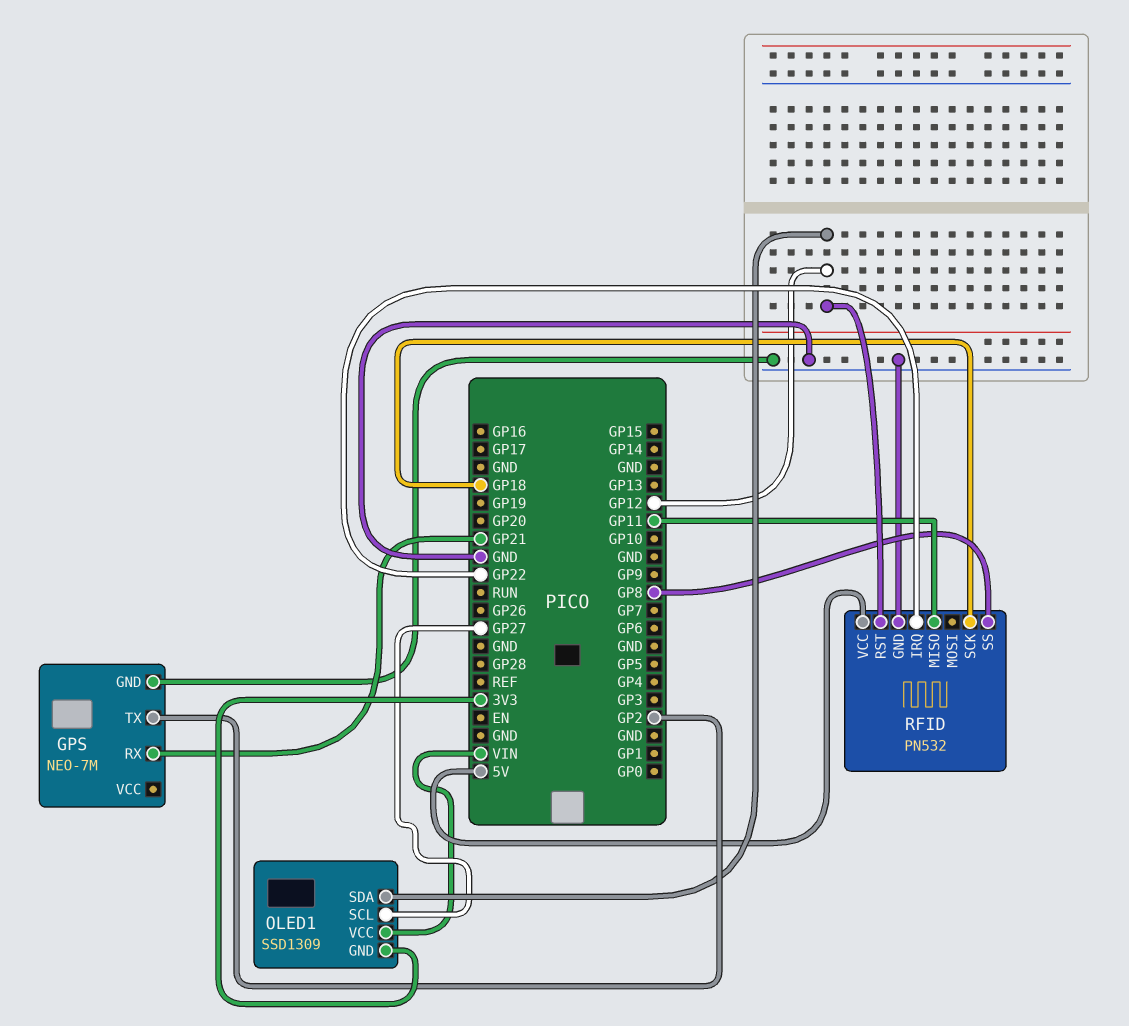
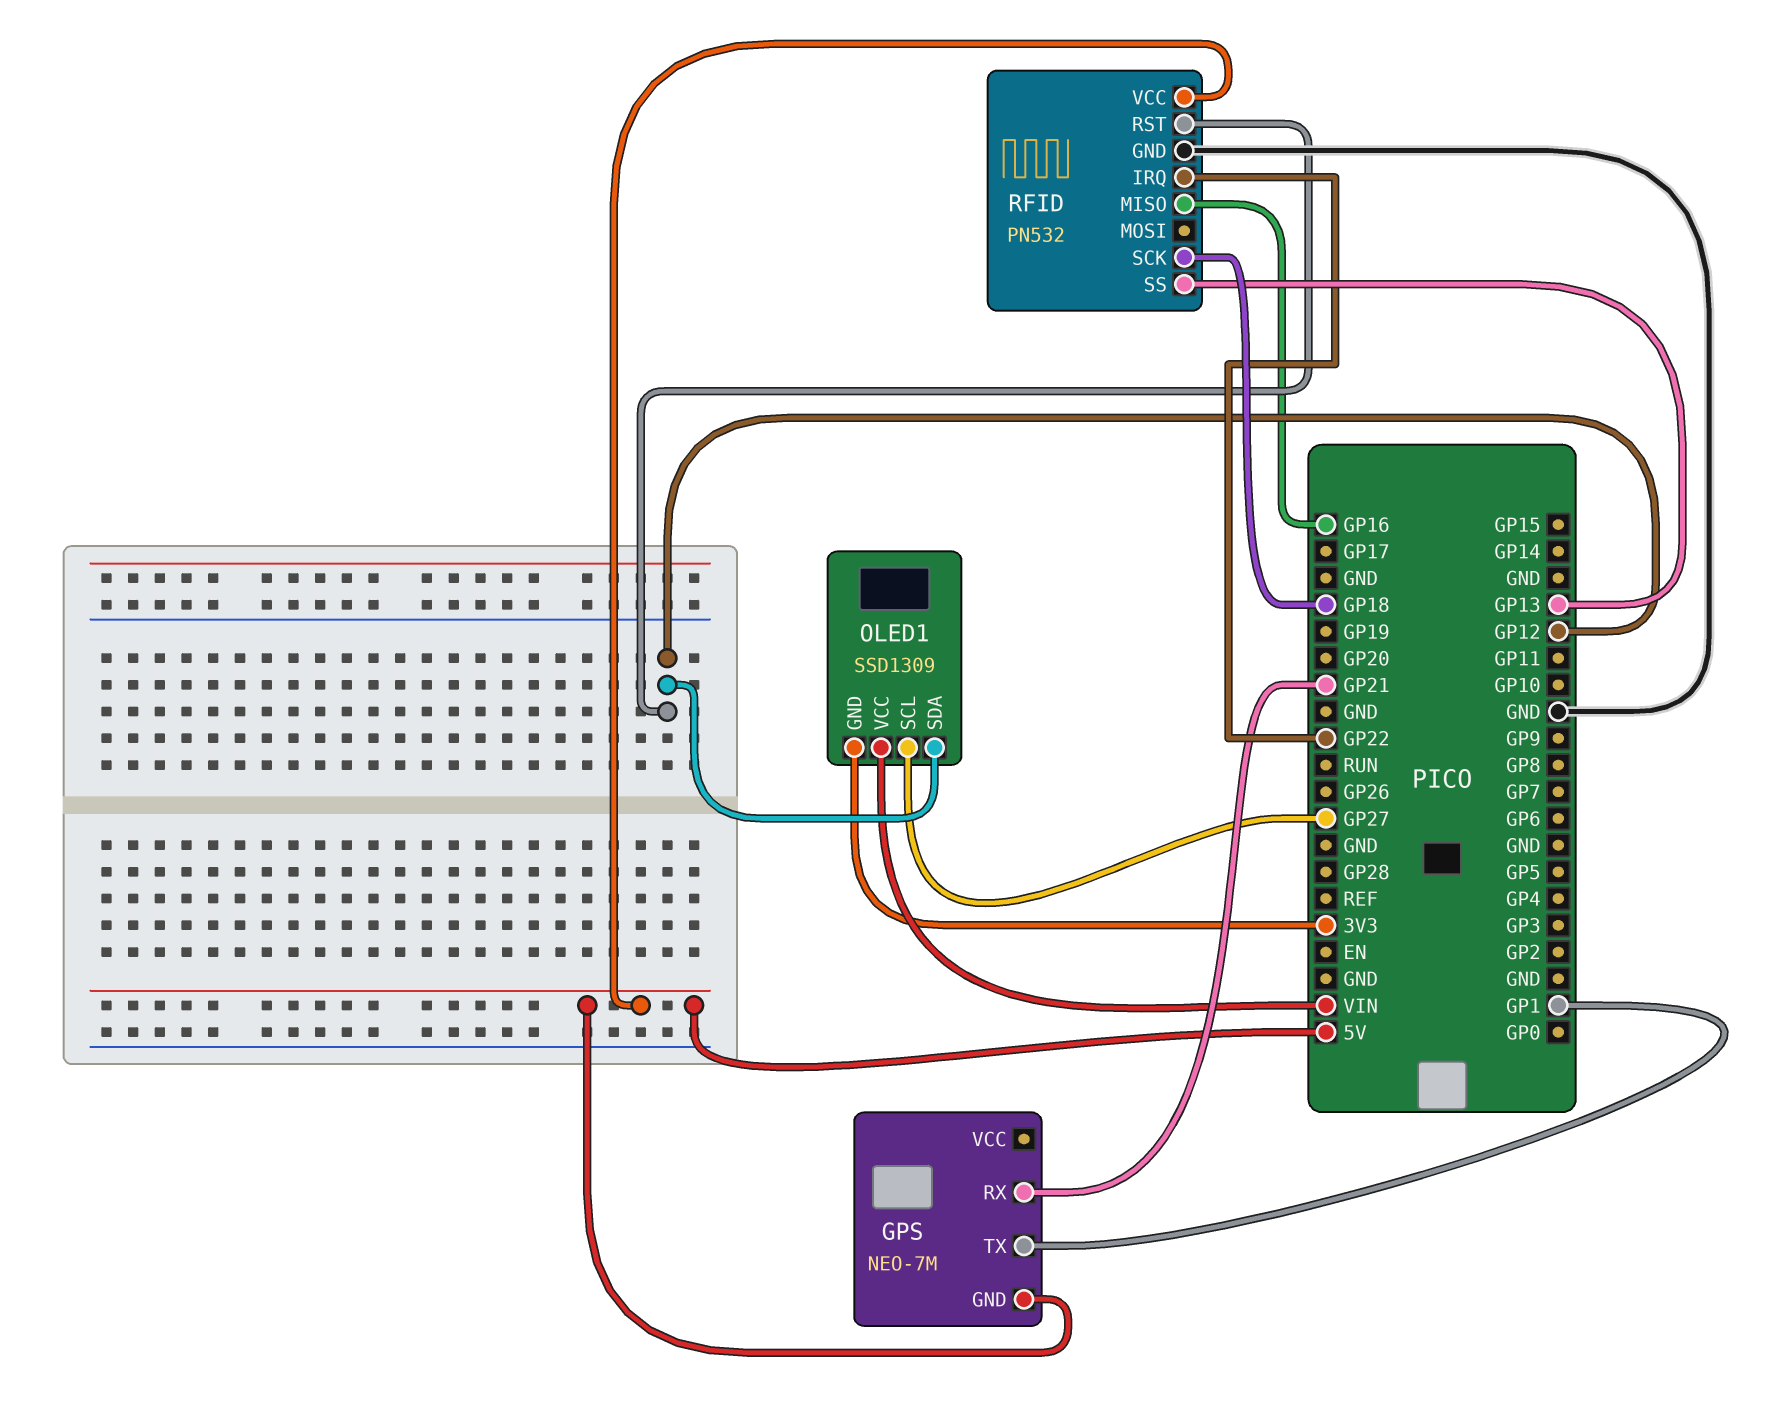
GPS pin GND: GND -> 5V
GPS pin TX: GP2 -> GP1
RFID pin MISO: GP11 -> GP16
RFID pin SS: GP8 -> GP13

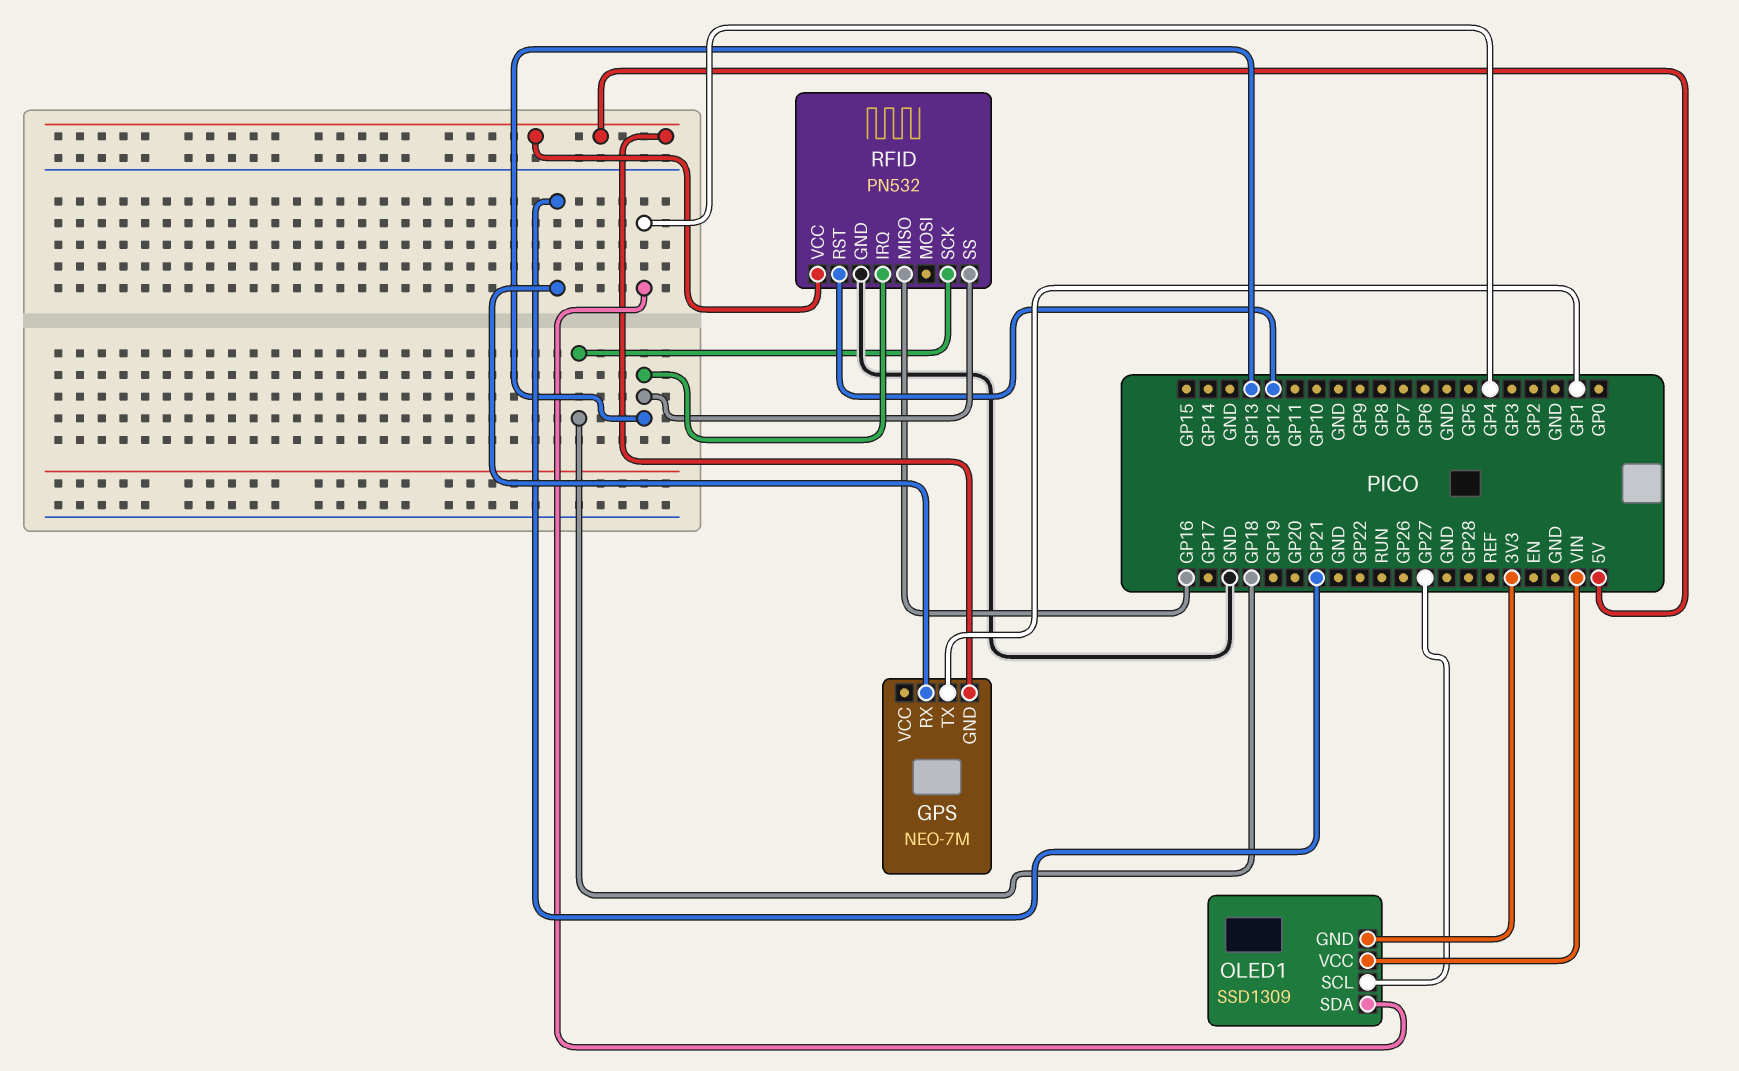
OLED1 pin SDA: GP12 -> GP4
RFID pin IRQ: GP22 -> GP13

